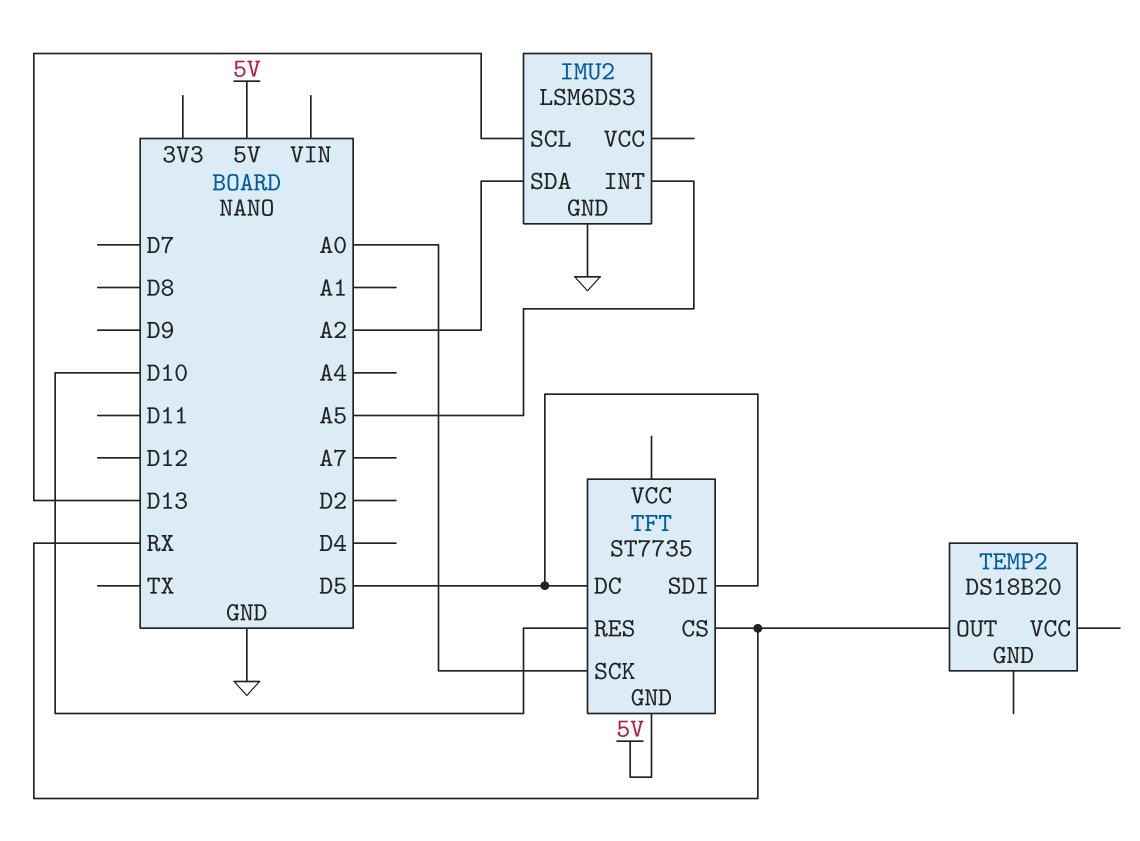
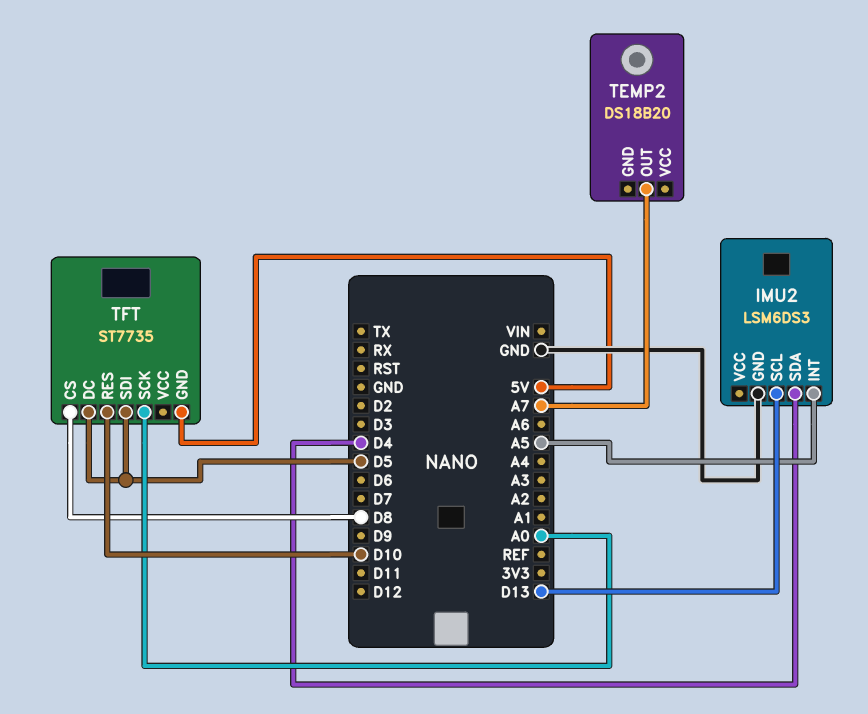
IMU2 pin SDA: A2 -> D4
TEMP2 pin OUT: RX -> A7
TFT pin CS: RX -> D8

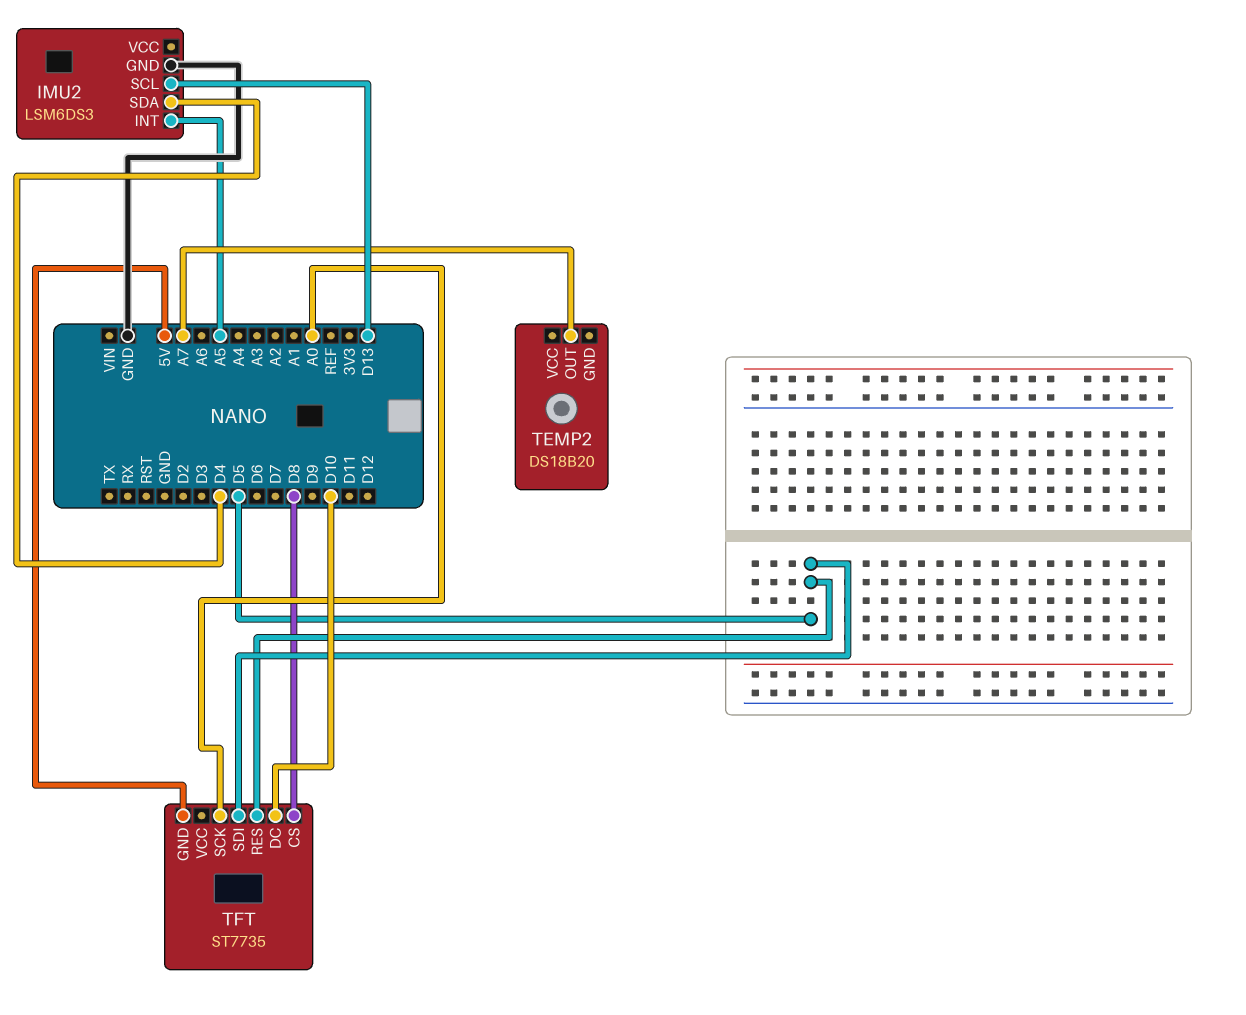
TFT pin DC: D5 -> D10
TFT pin RES: D10 -> D5

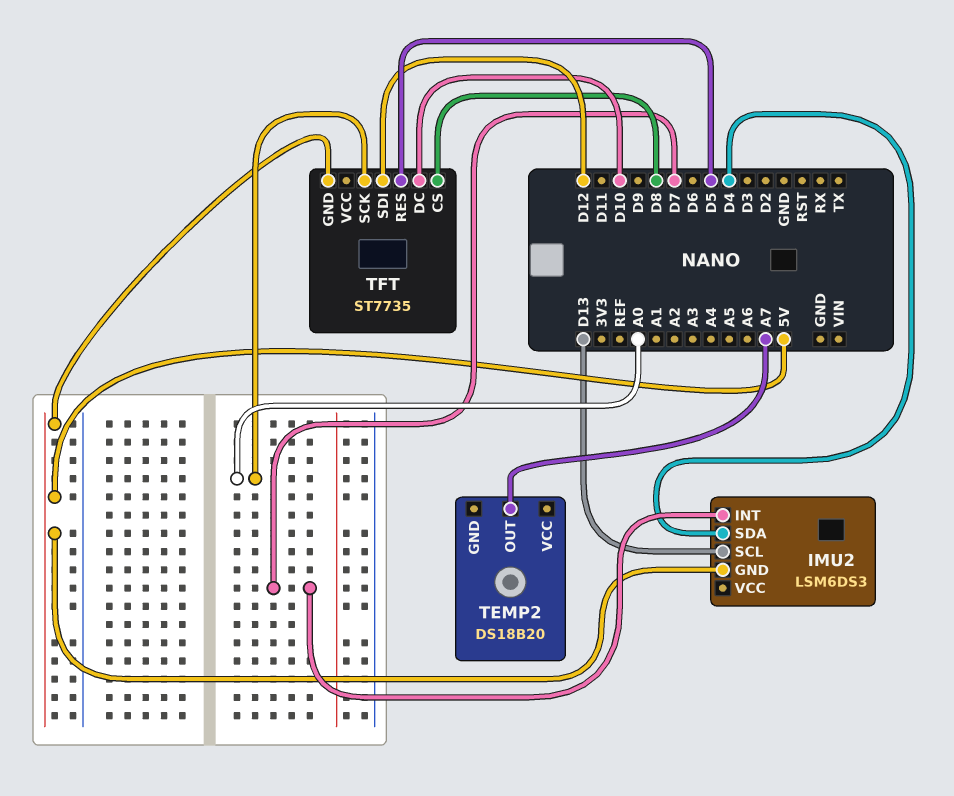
IMU2 pin GND: GND -> 5V
IMU2 pin INT: A5 -> D7
TFT pin SDI: D5 -> D12

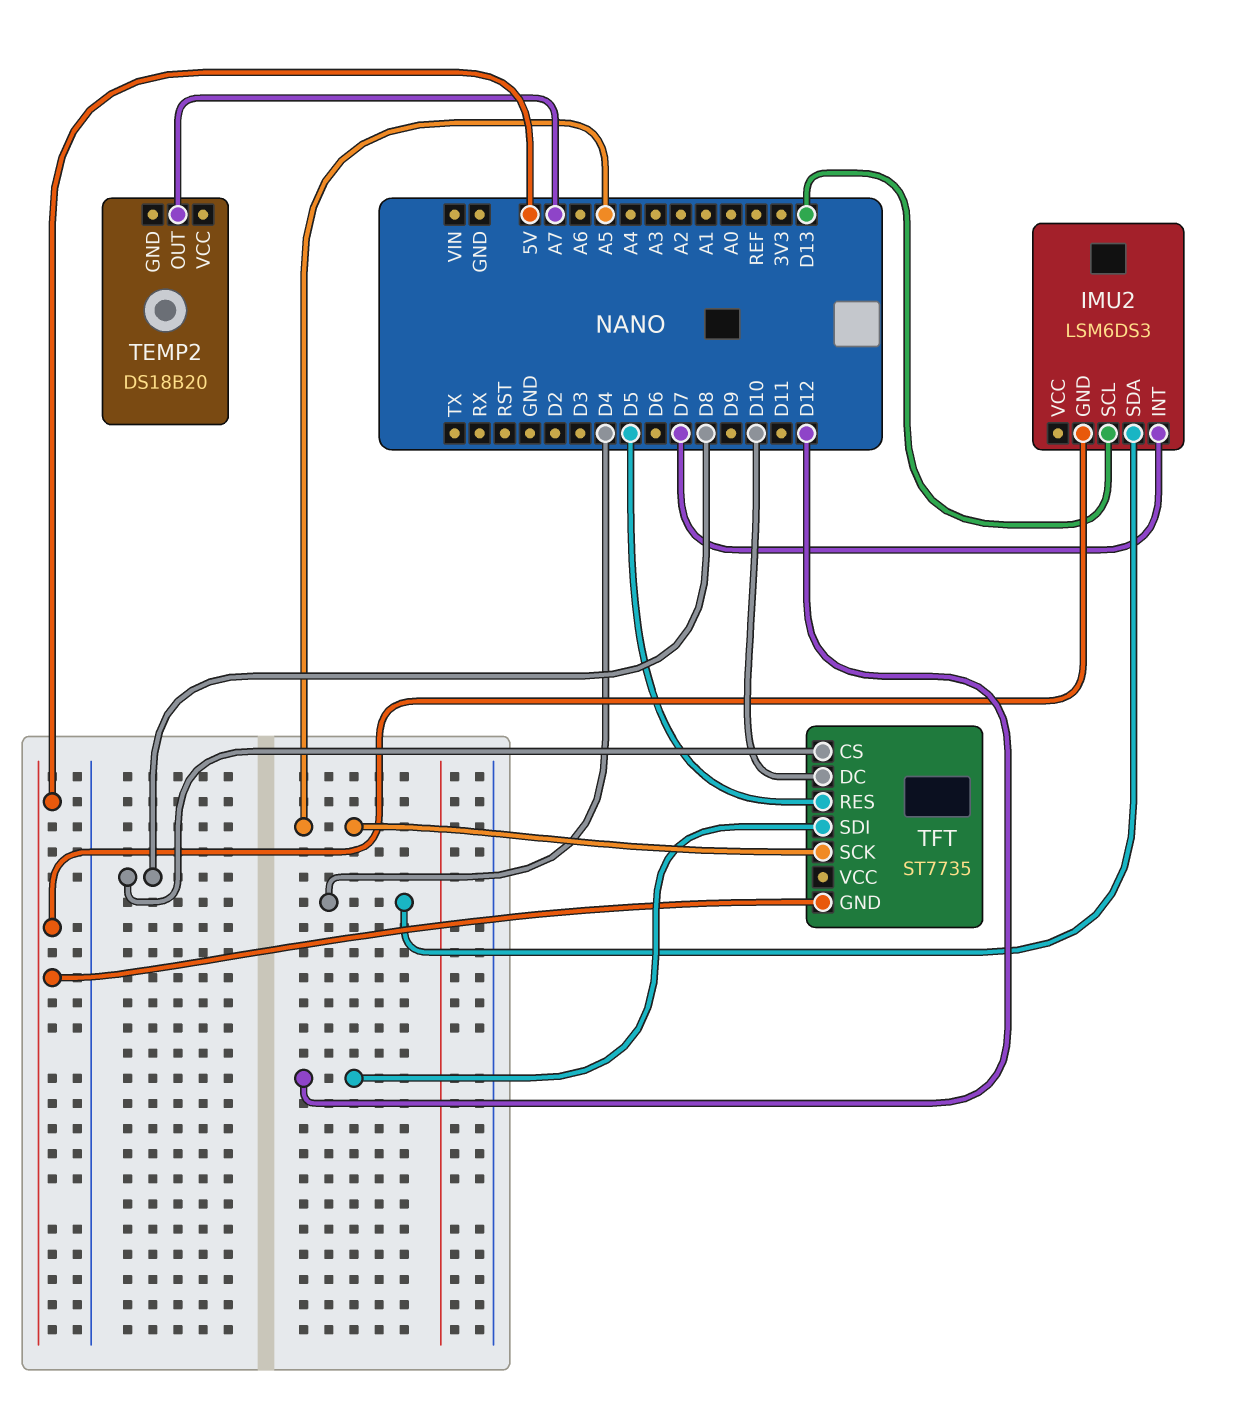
TFT pin SCK: A0 -> A5

